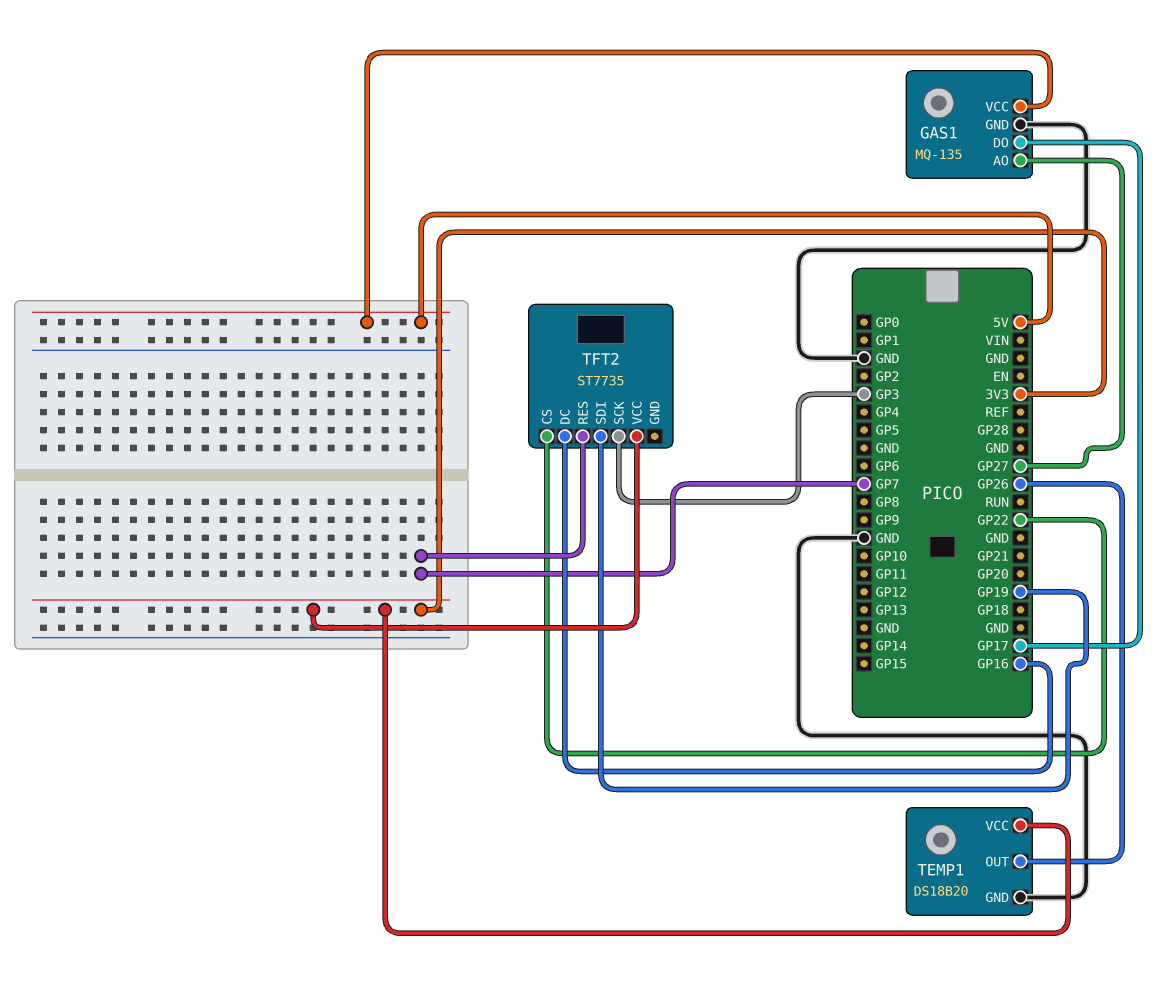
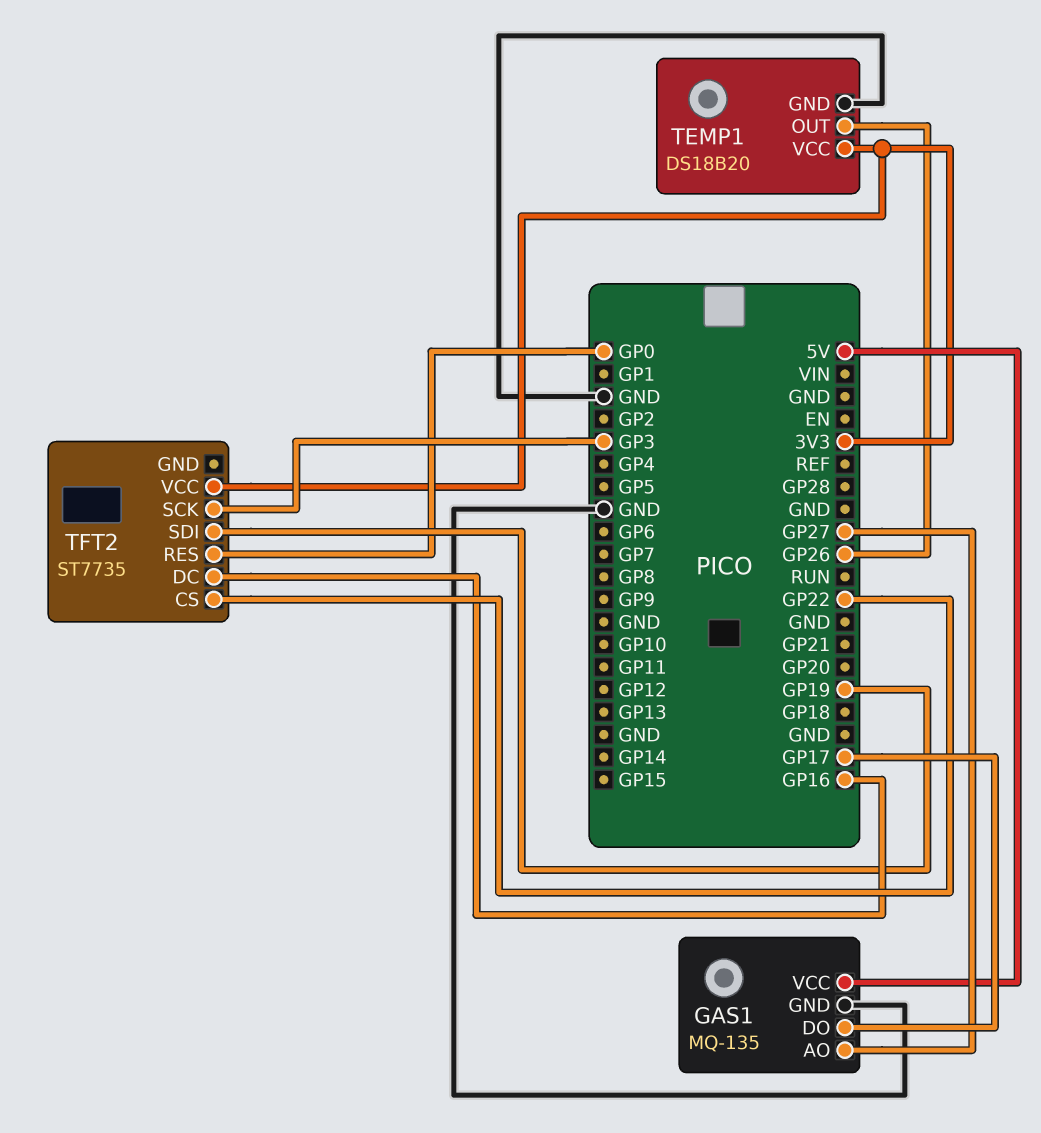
TFT2 pin RES: GP7 -> GP0

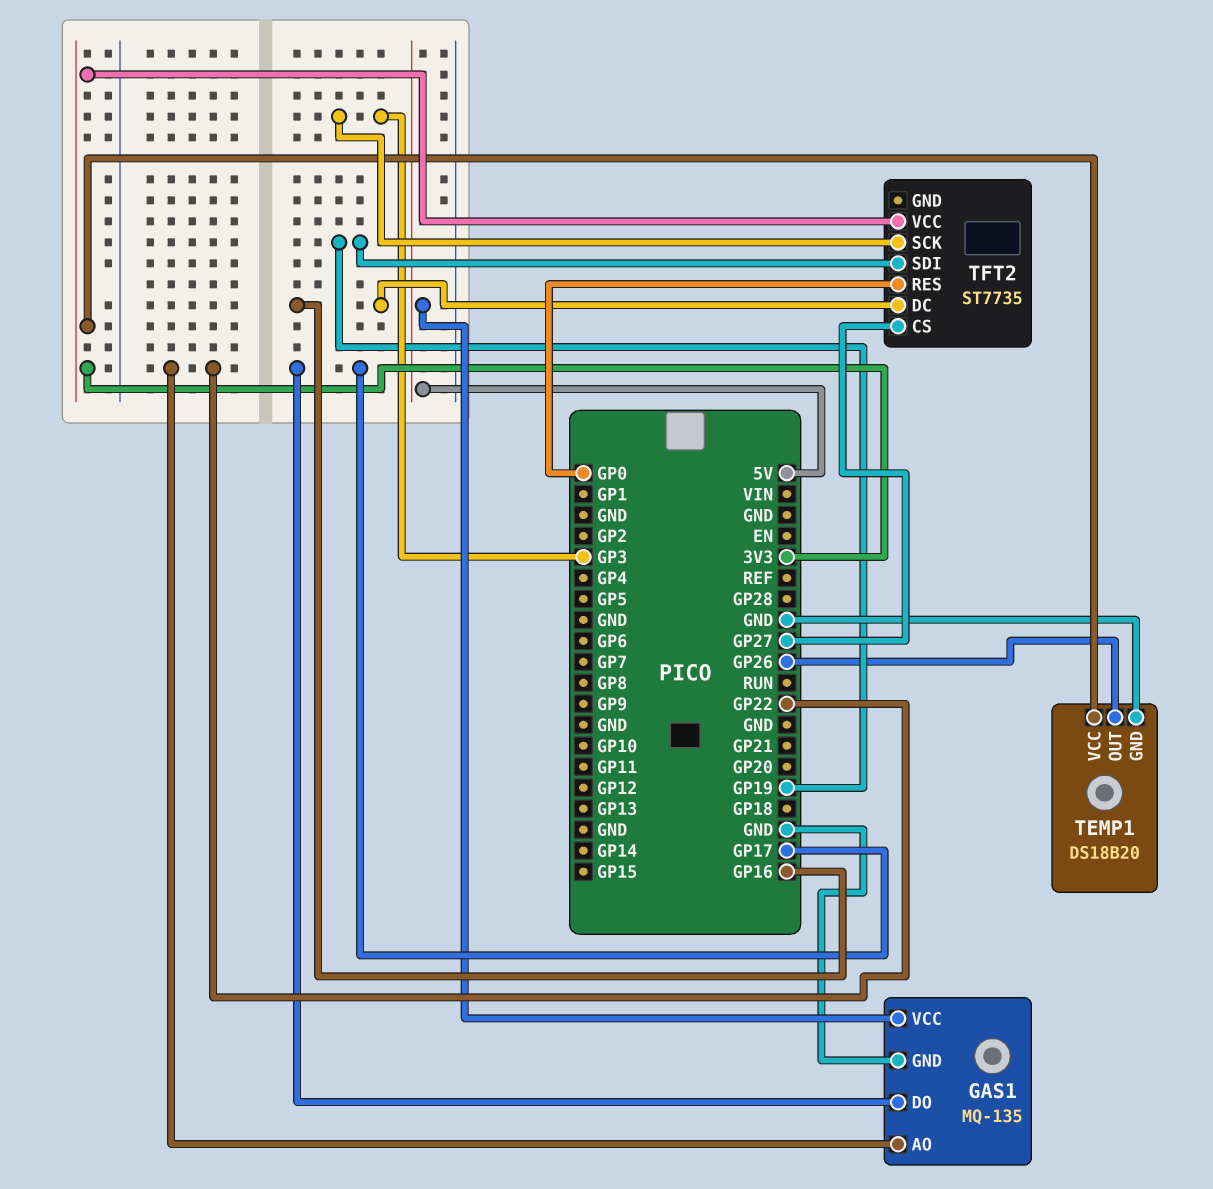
GAS1 pin AO: GP27 -> GP22
TFT2 pin CS: GP22 -> GP27

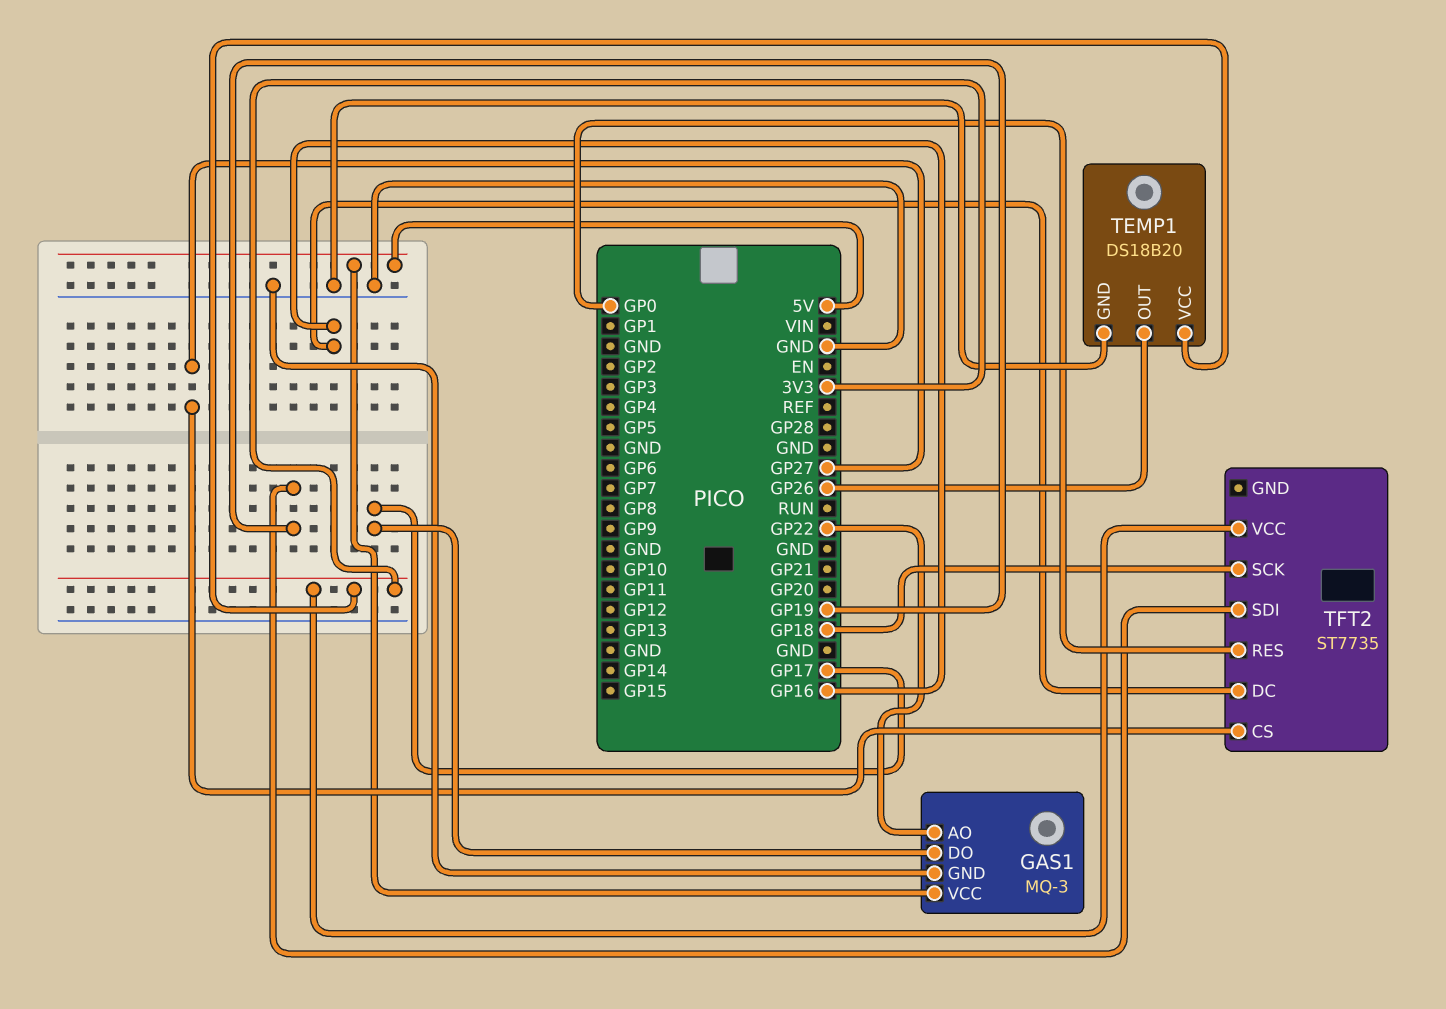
GAS1: MQ-135 -> MQ-3
TFT2 pin SCK: GP3 -> GP18

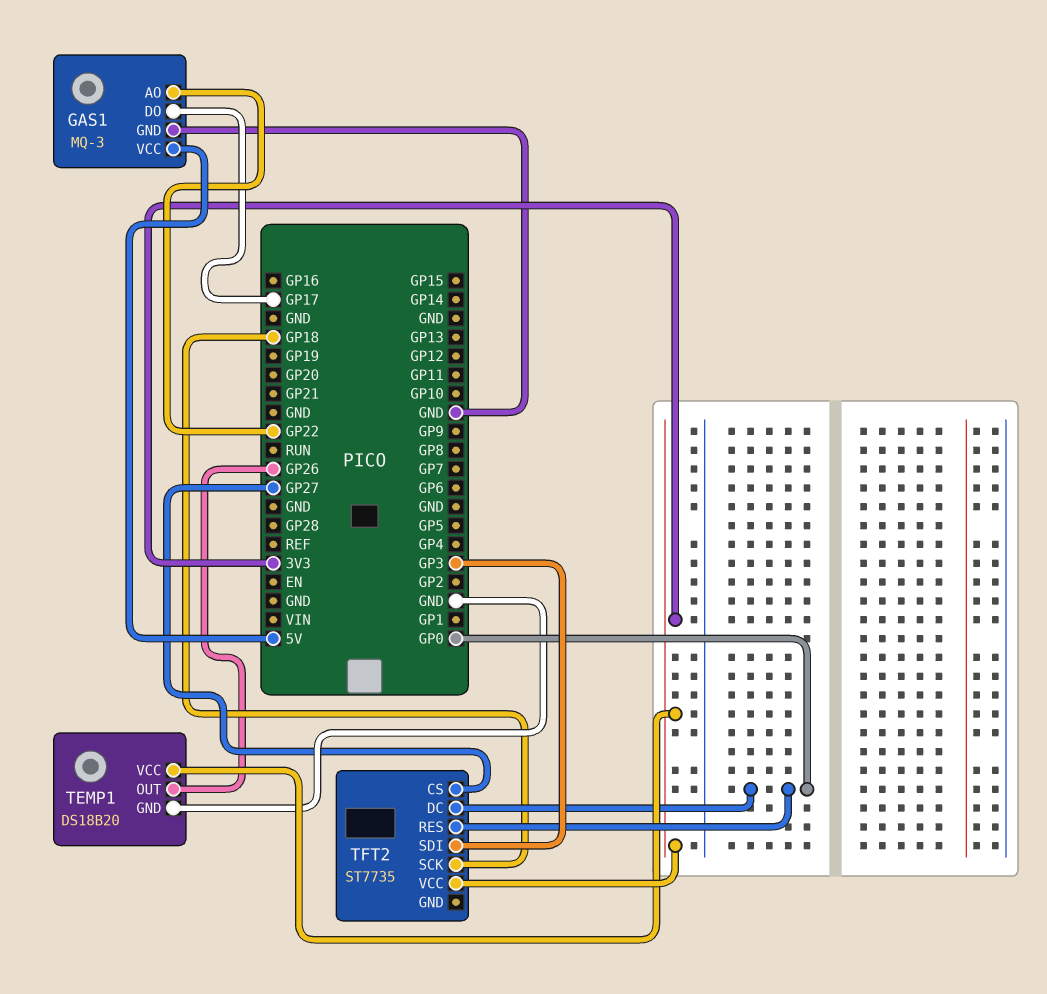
TFT2 pin DC: GP16 -> GP0
TFT2 pin SDI: GP19 -> GP3

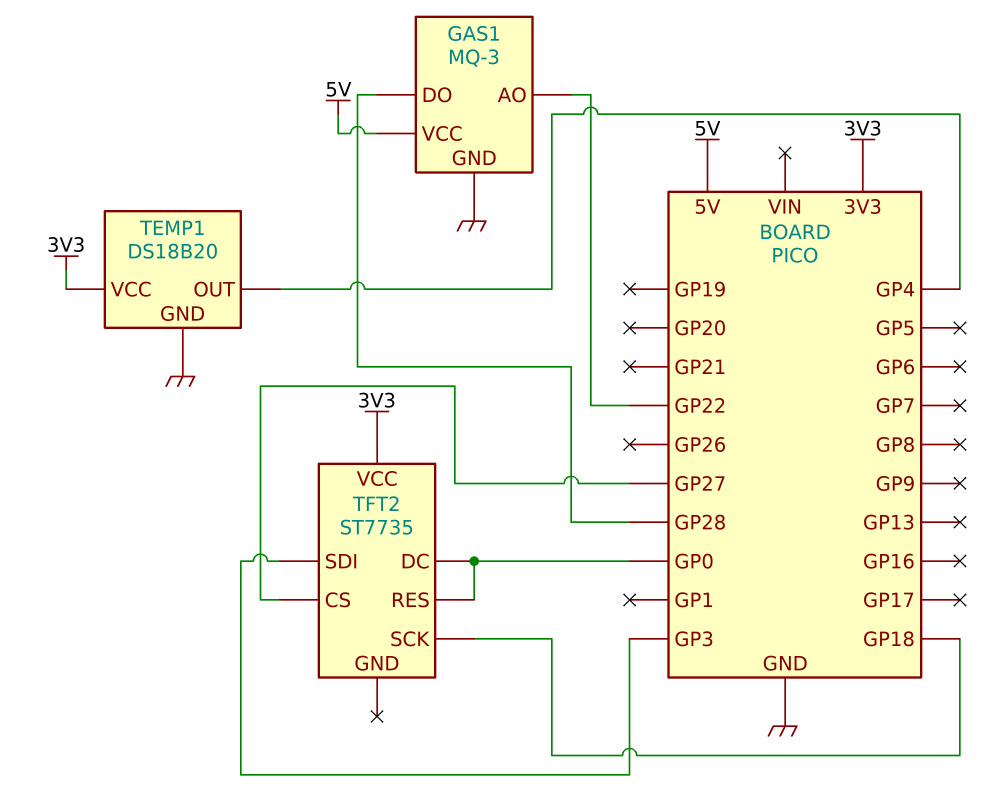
GAS1 pin DO: GP17 -> GP28
TEMP1 pin OUT: GP26 -> GP4

